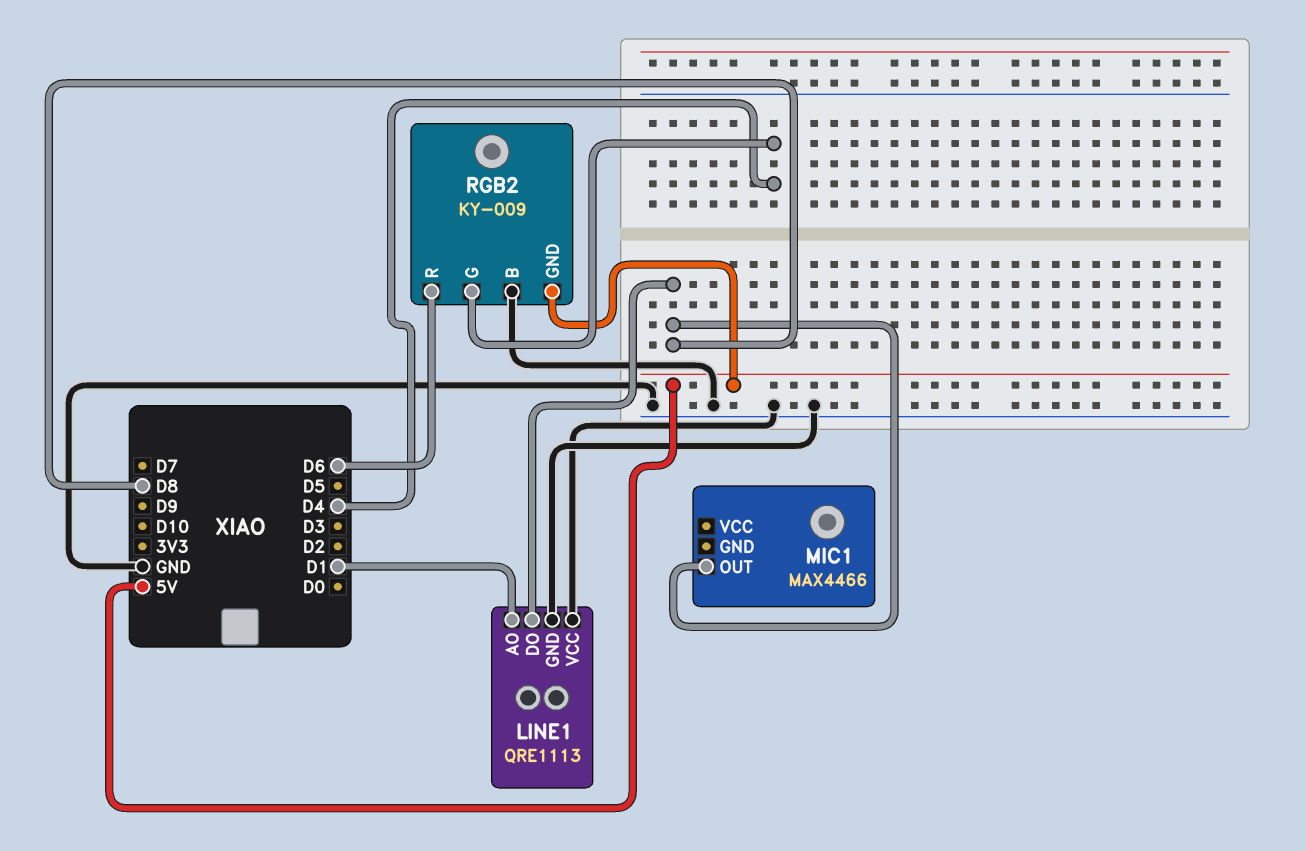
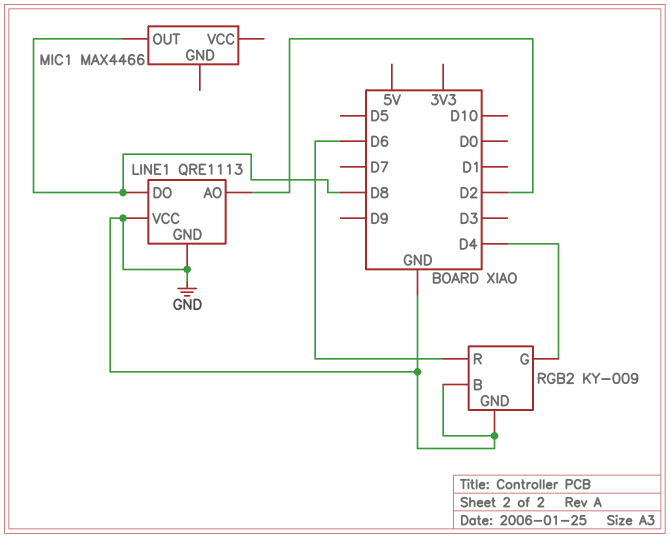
LINE1 pin AO: D1 -> D2
RGB2 pin GND: 5V -> GND

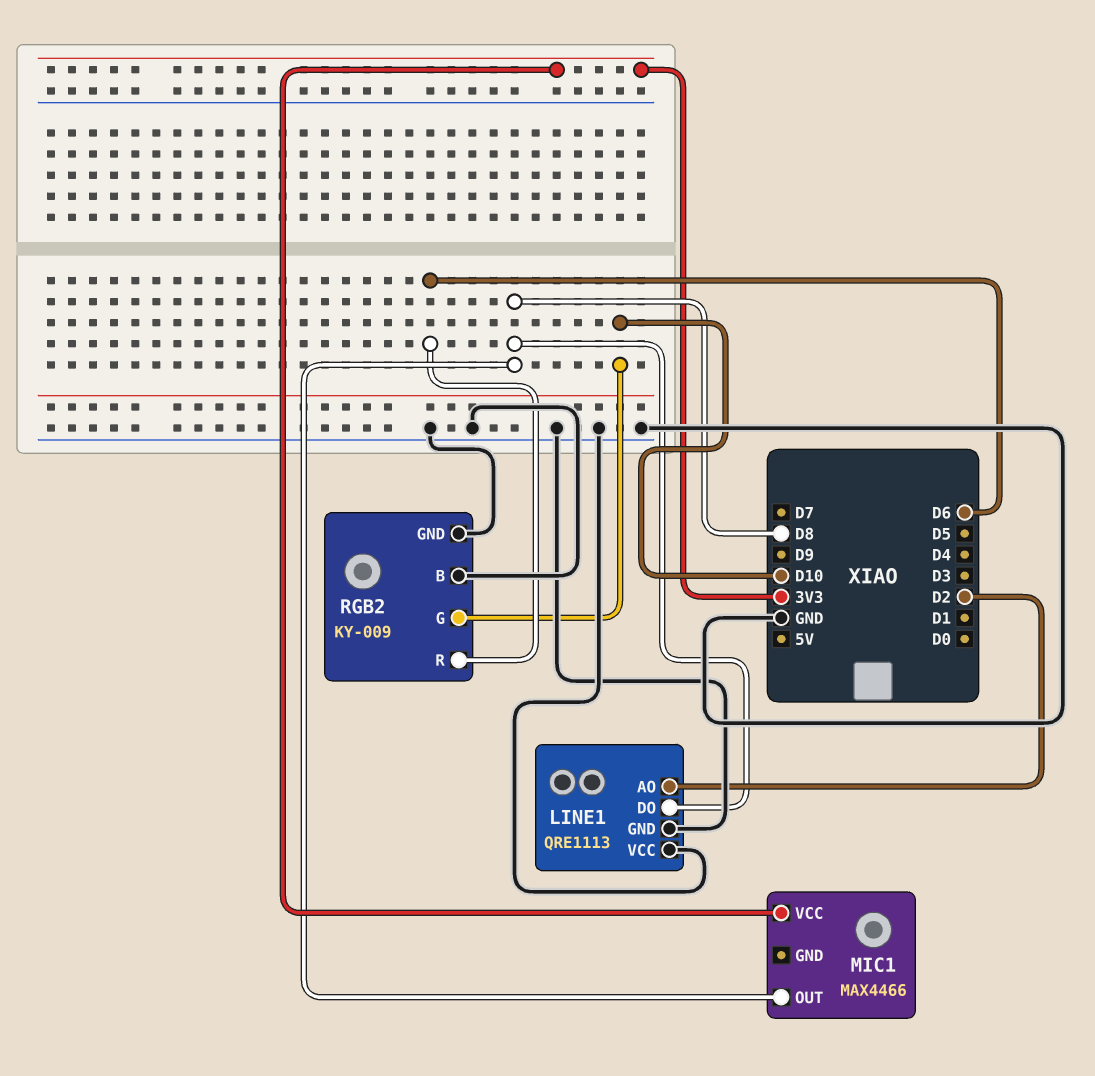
MIC1 pin VCC: none -> 3V3
RGB2 pin G: D4 -> D10

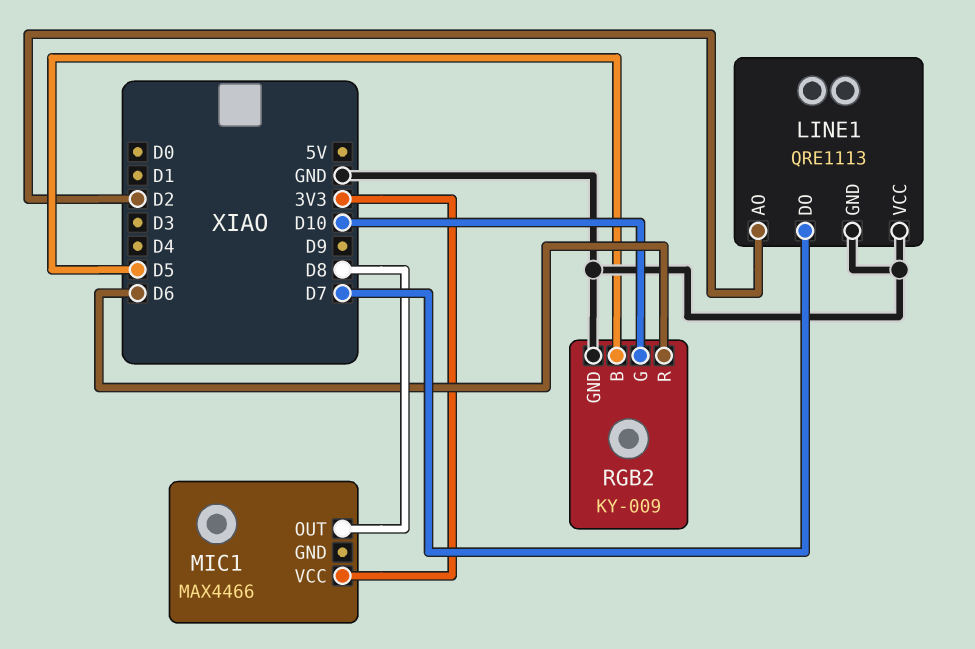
LINE1 pin DO: D8 -> D7
RGB2 pin B: GND -> D5

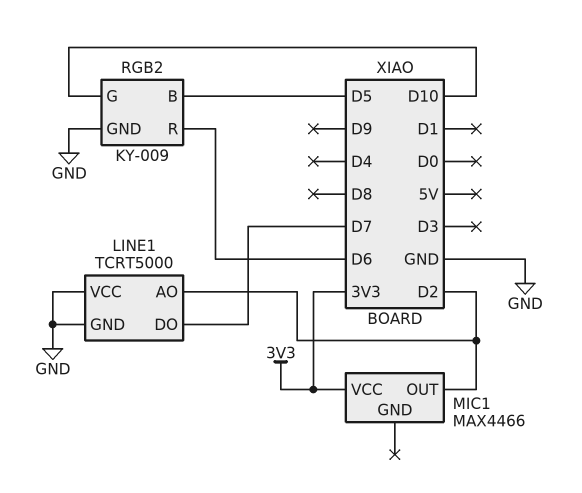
LINE1: QRE1113 -> TCRT5000
MIC1 pin OUT: D8 -> D2

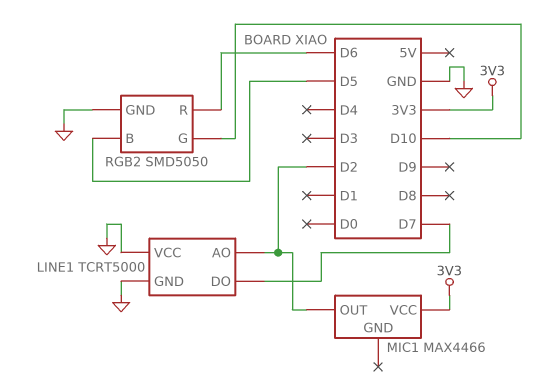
RGB2: KY-009 -> SMD5050

